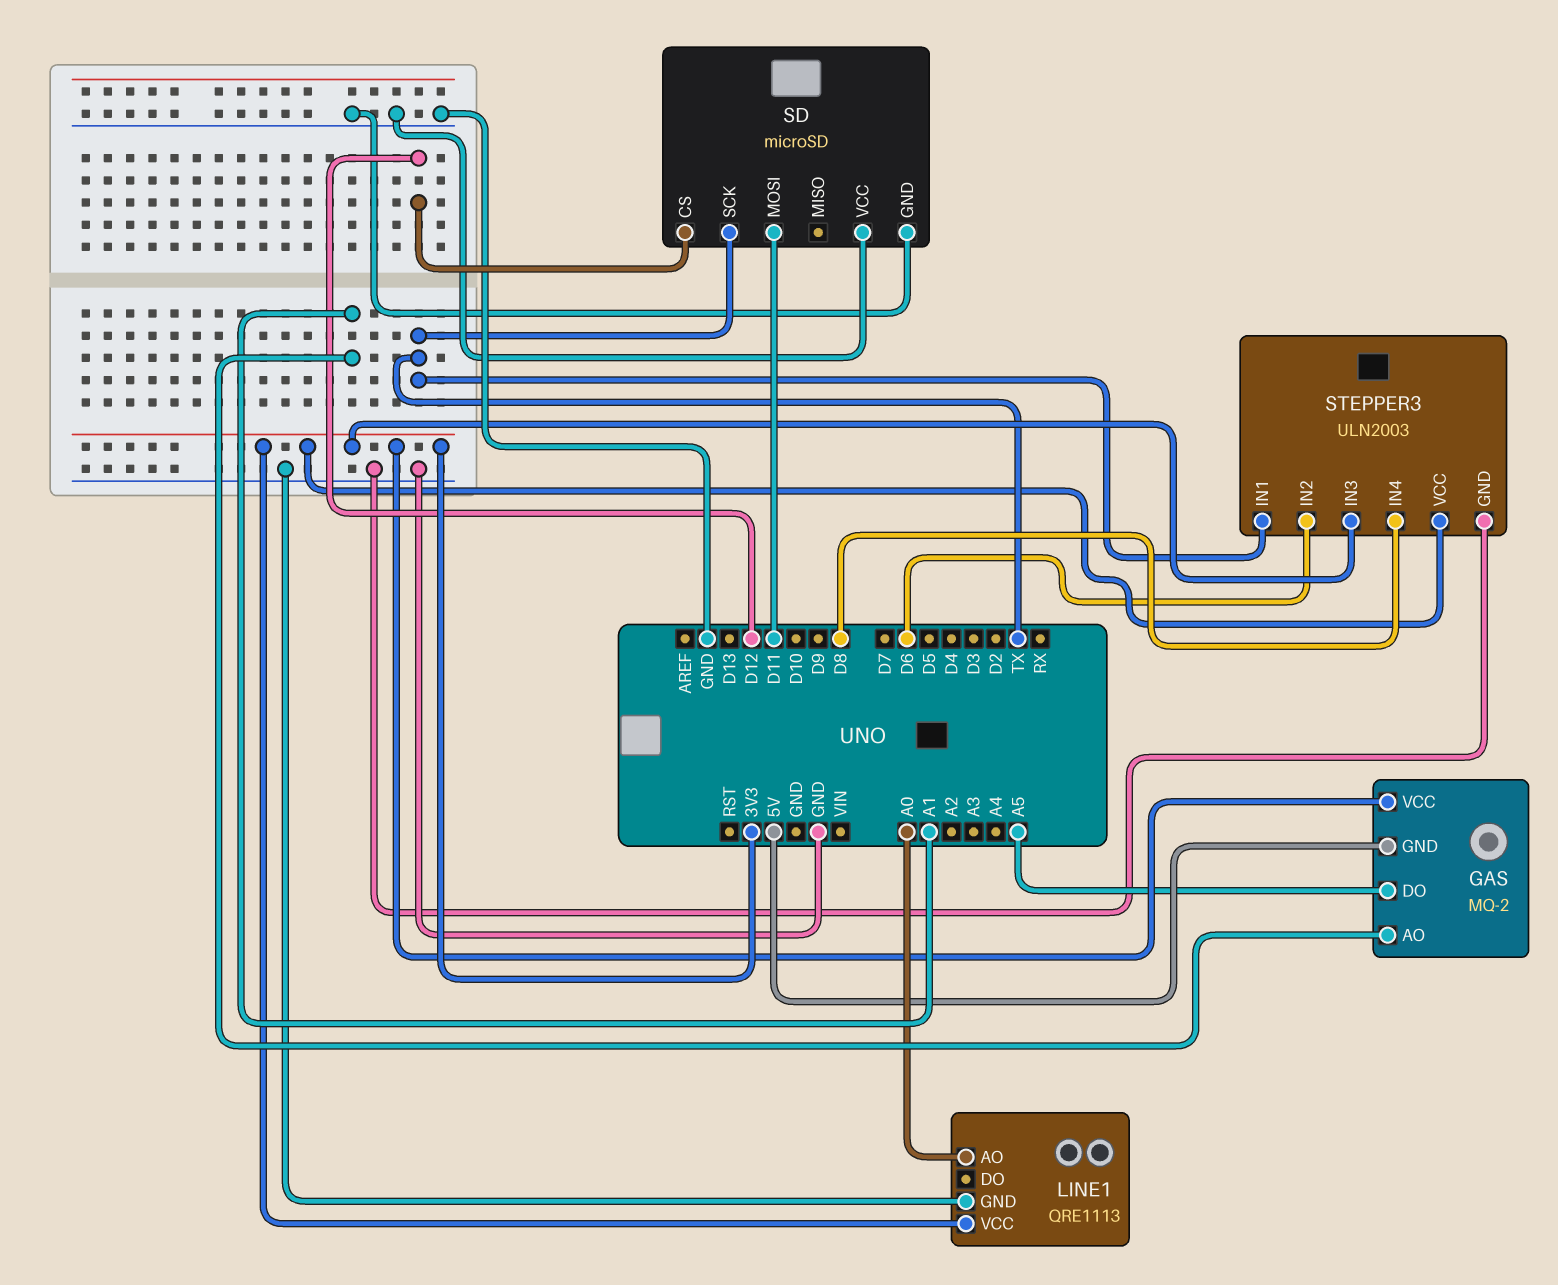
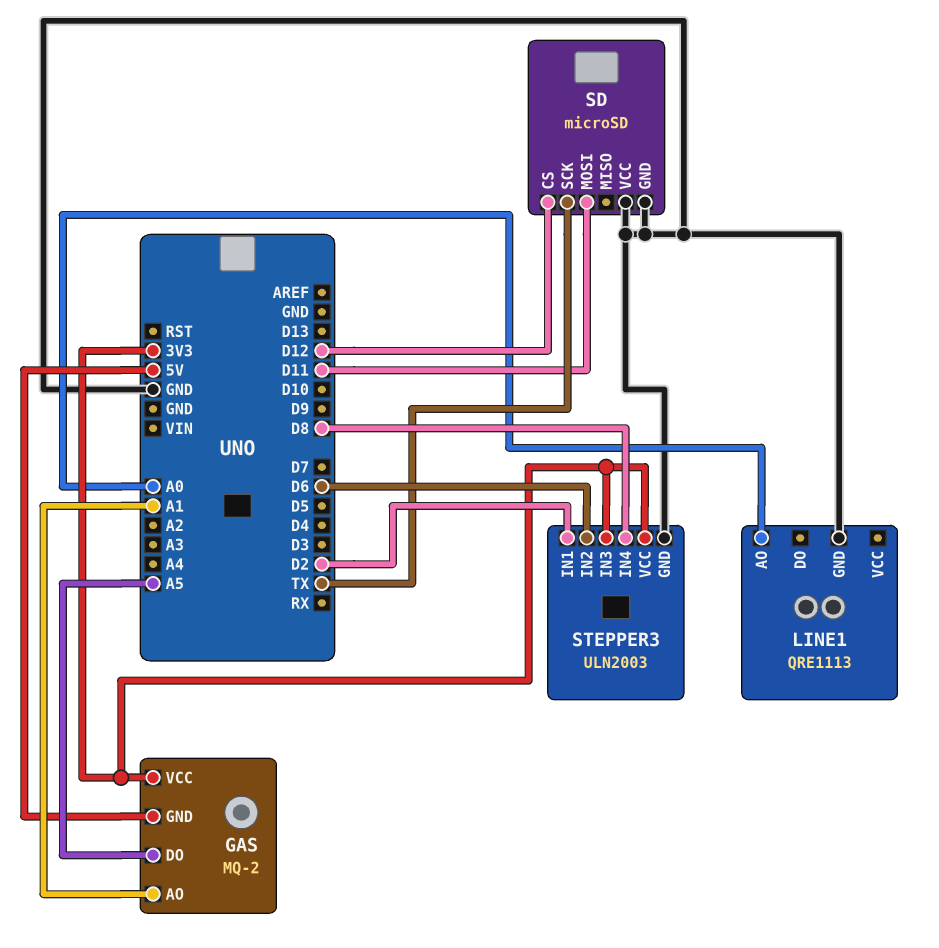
LINE1 pin VCC: 3V3 -> none
STEPPER3 pin IN1: TX -> D2

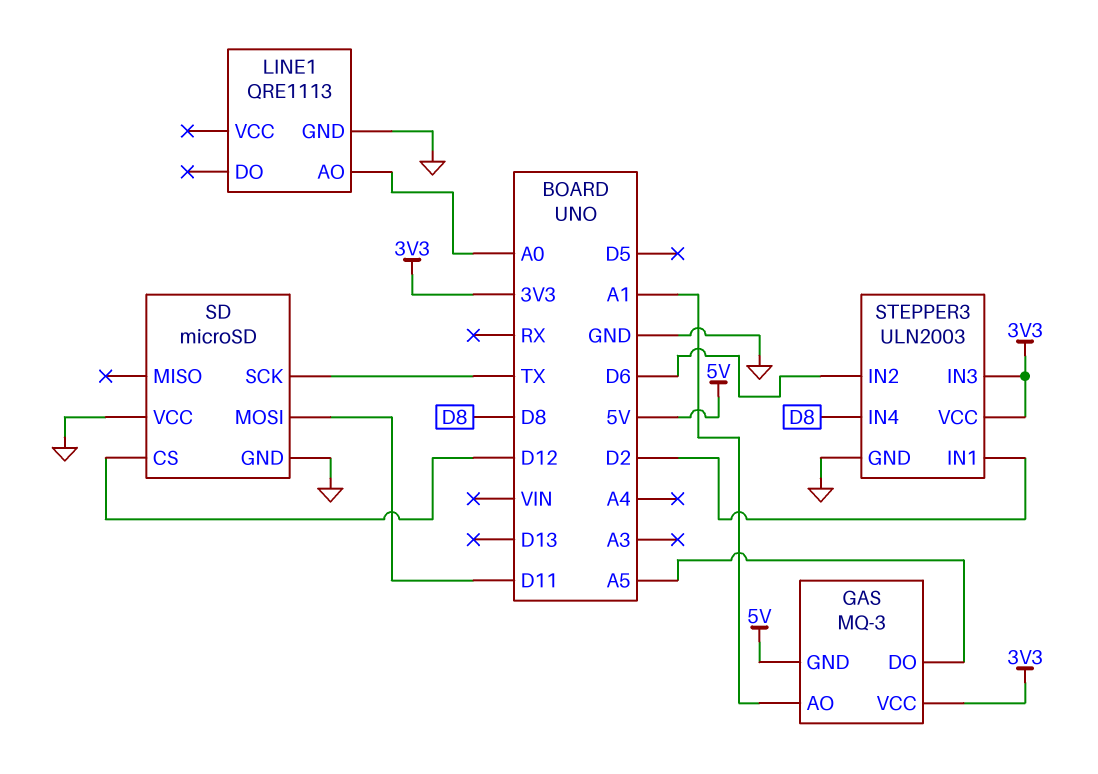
GAS: MQ-2 -> MQ-3

